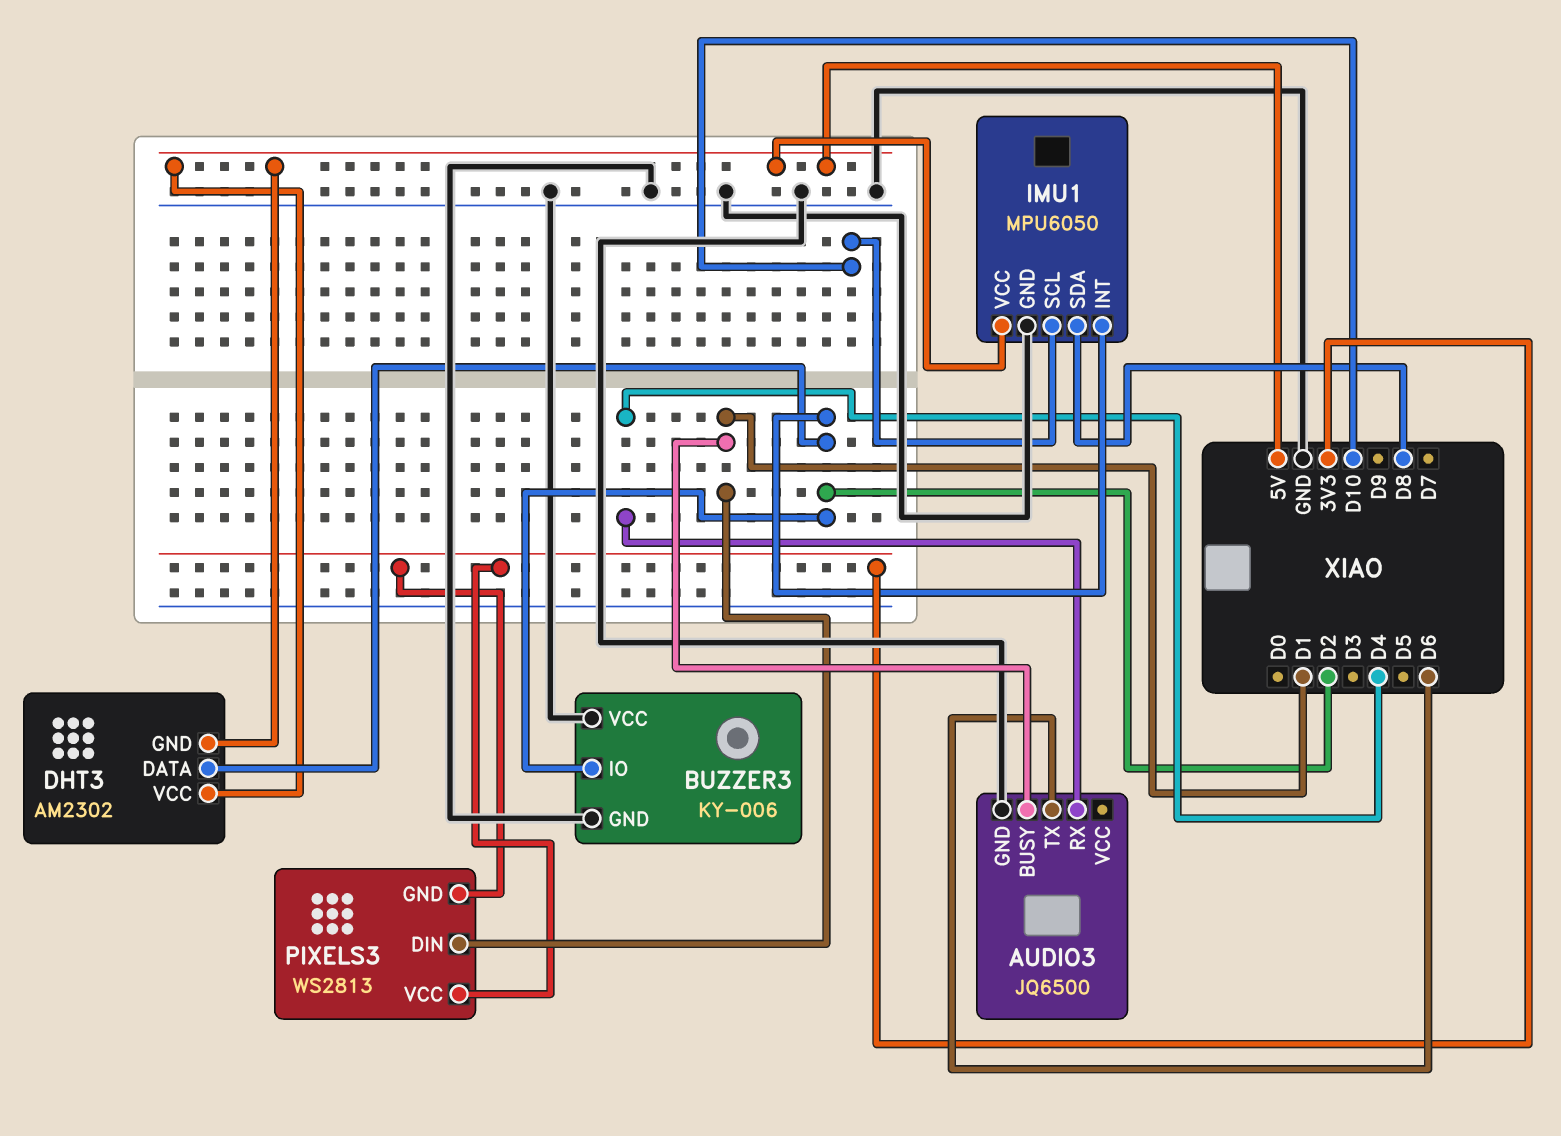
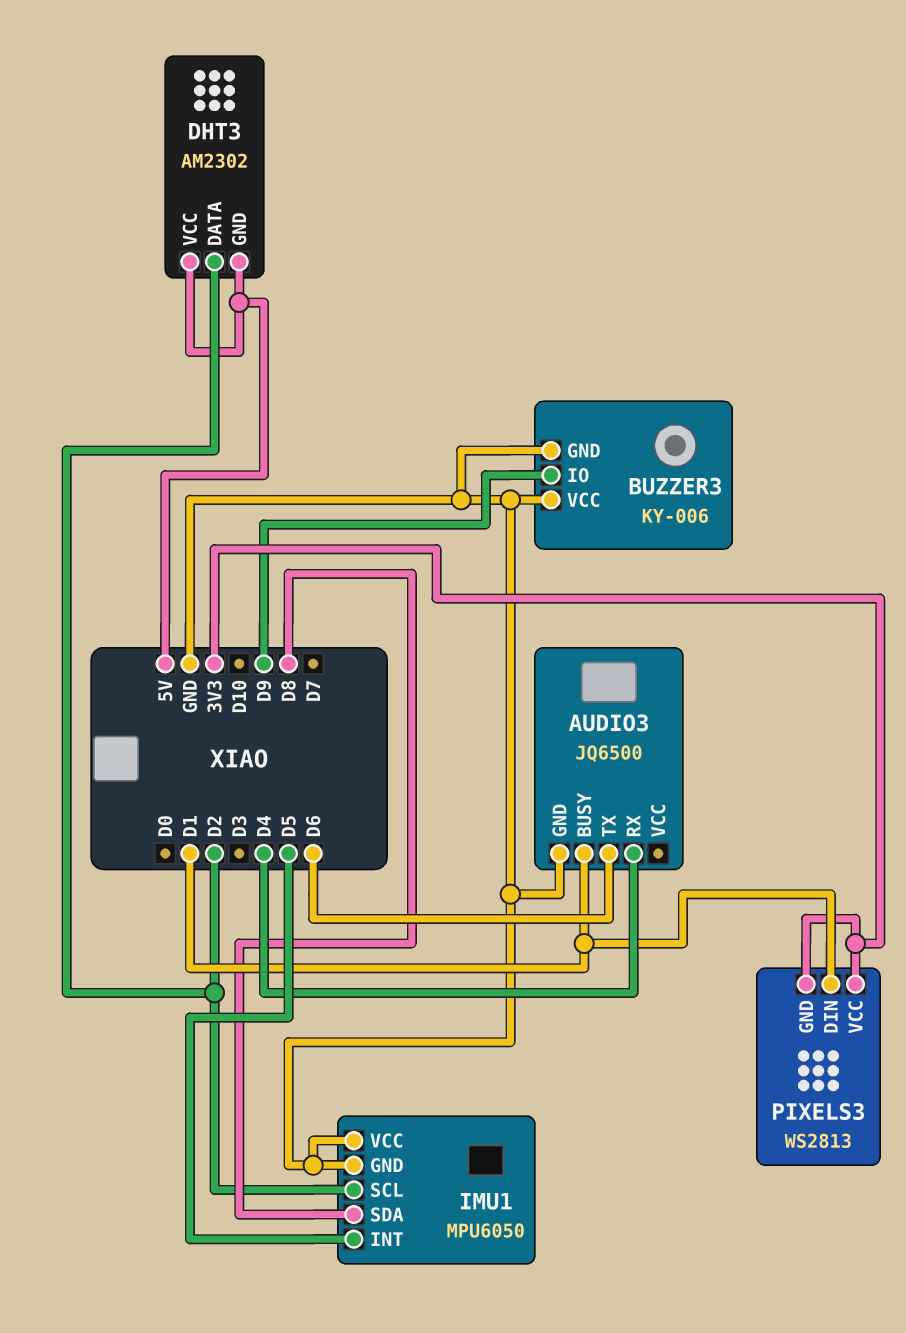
BUZZER3 pin IO: D2 -> D9
IMU1 pin INT: D2 -> D5
IMU1 pin SCL: D10 -> D2
IMU1 pin VCC: 5V -> GND

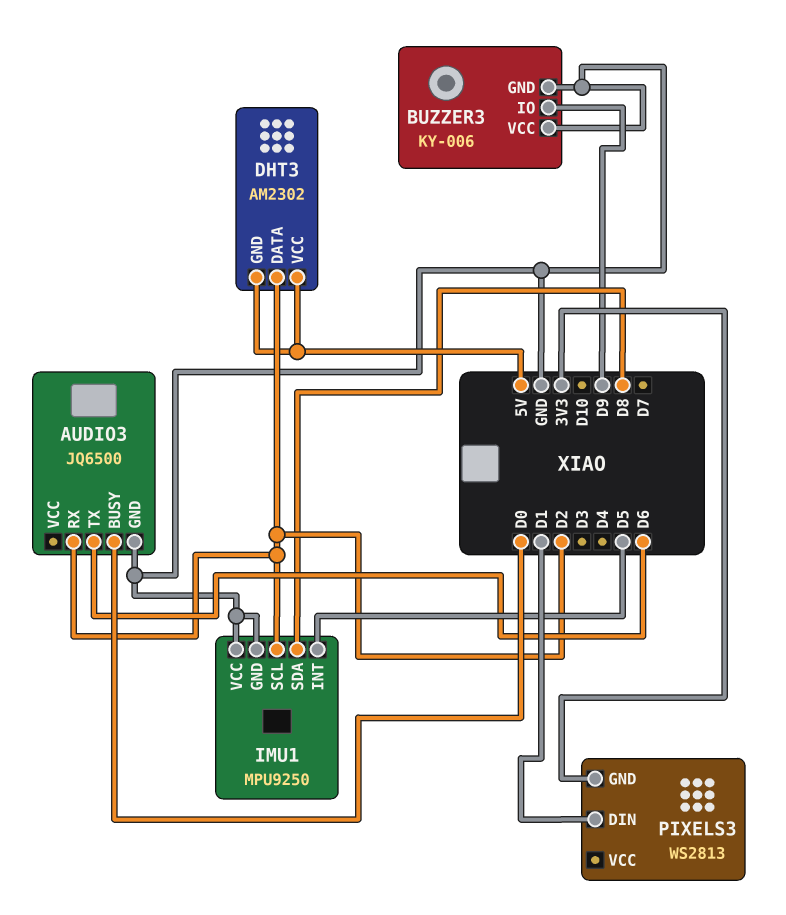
AUDIO3 pin BUSY: D1 -> D0
AUDIO3 pin RX: D4 -> D2
IMU1: MPU6050 -> MPU9250
PIXELS3 pin VCC: 3V3 -> none

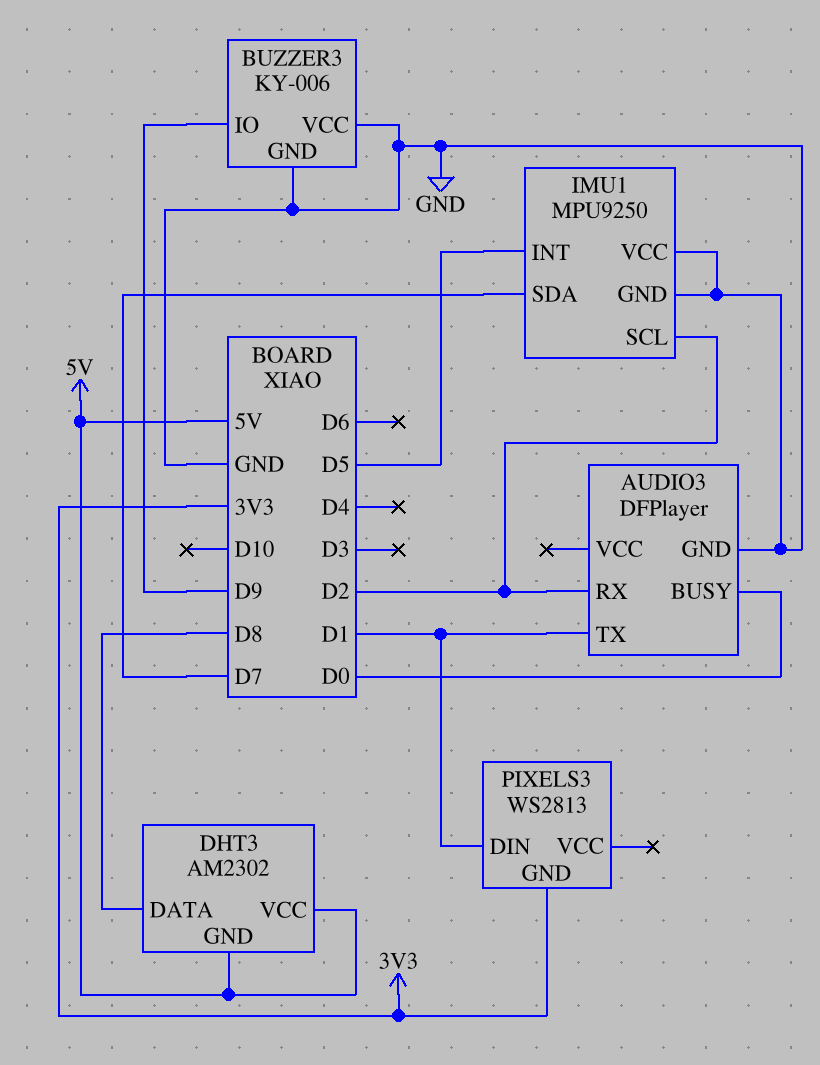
AUDIO3: JQ6500 -> DFPlayer
AUDIO3 pin TX: D6 -> D1
DHT3 pin DATA: D2 -> D8
IMU1 pin SDA: D8 -> D7

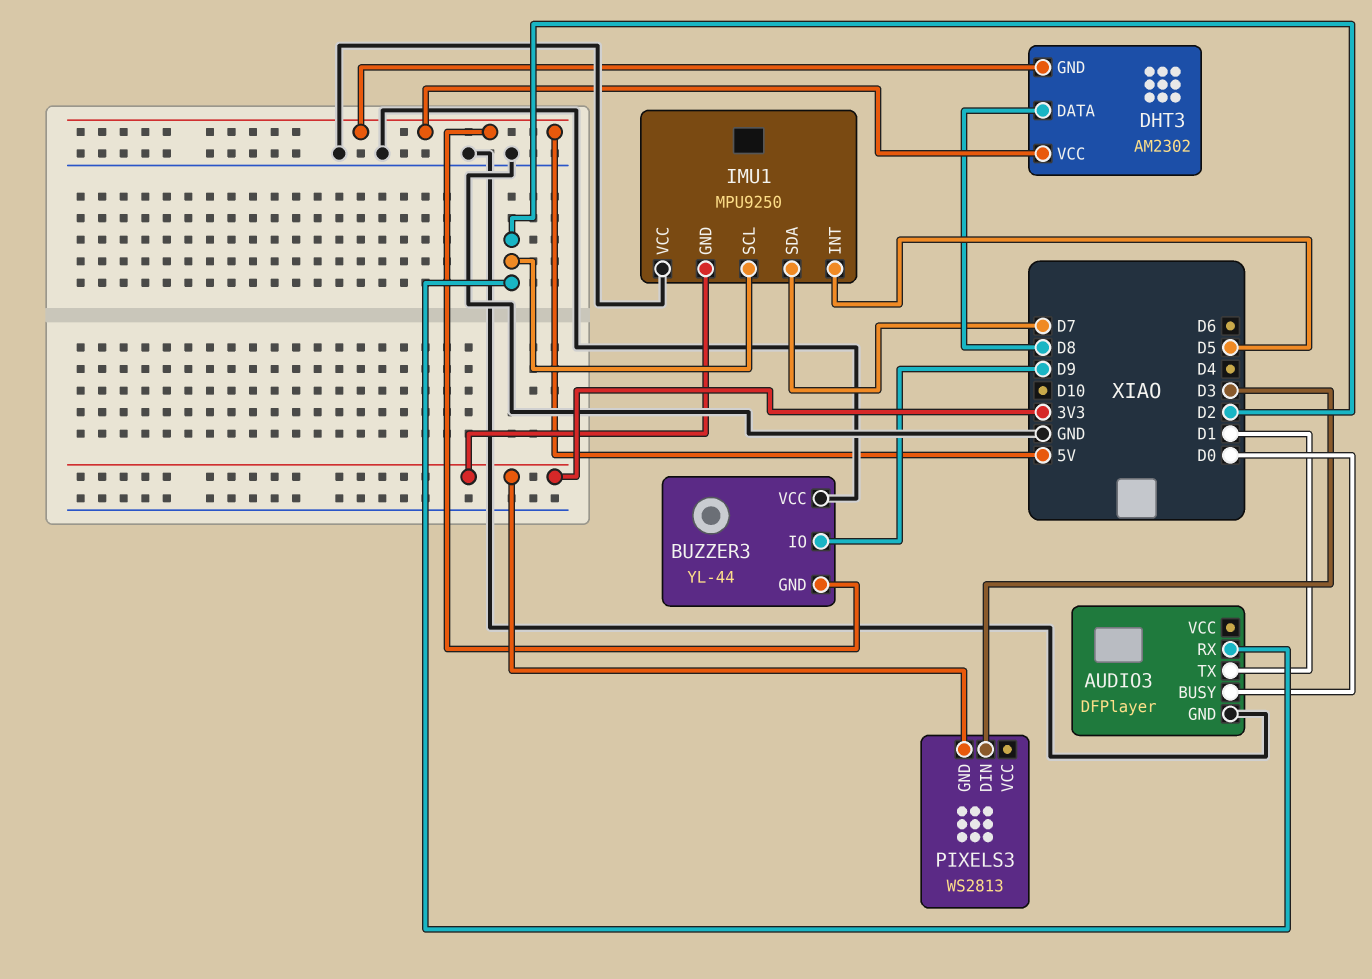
BUZZER3: KY-006 -> YL-44
BUZZER3 pin GND: GND -> 5V
IMU1 pin GND: GND -> 3V3
PIXELS3 pin DIN: D1 -> D3

